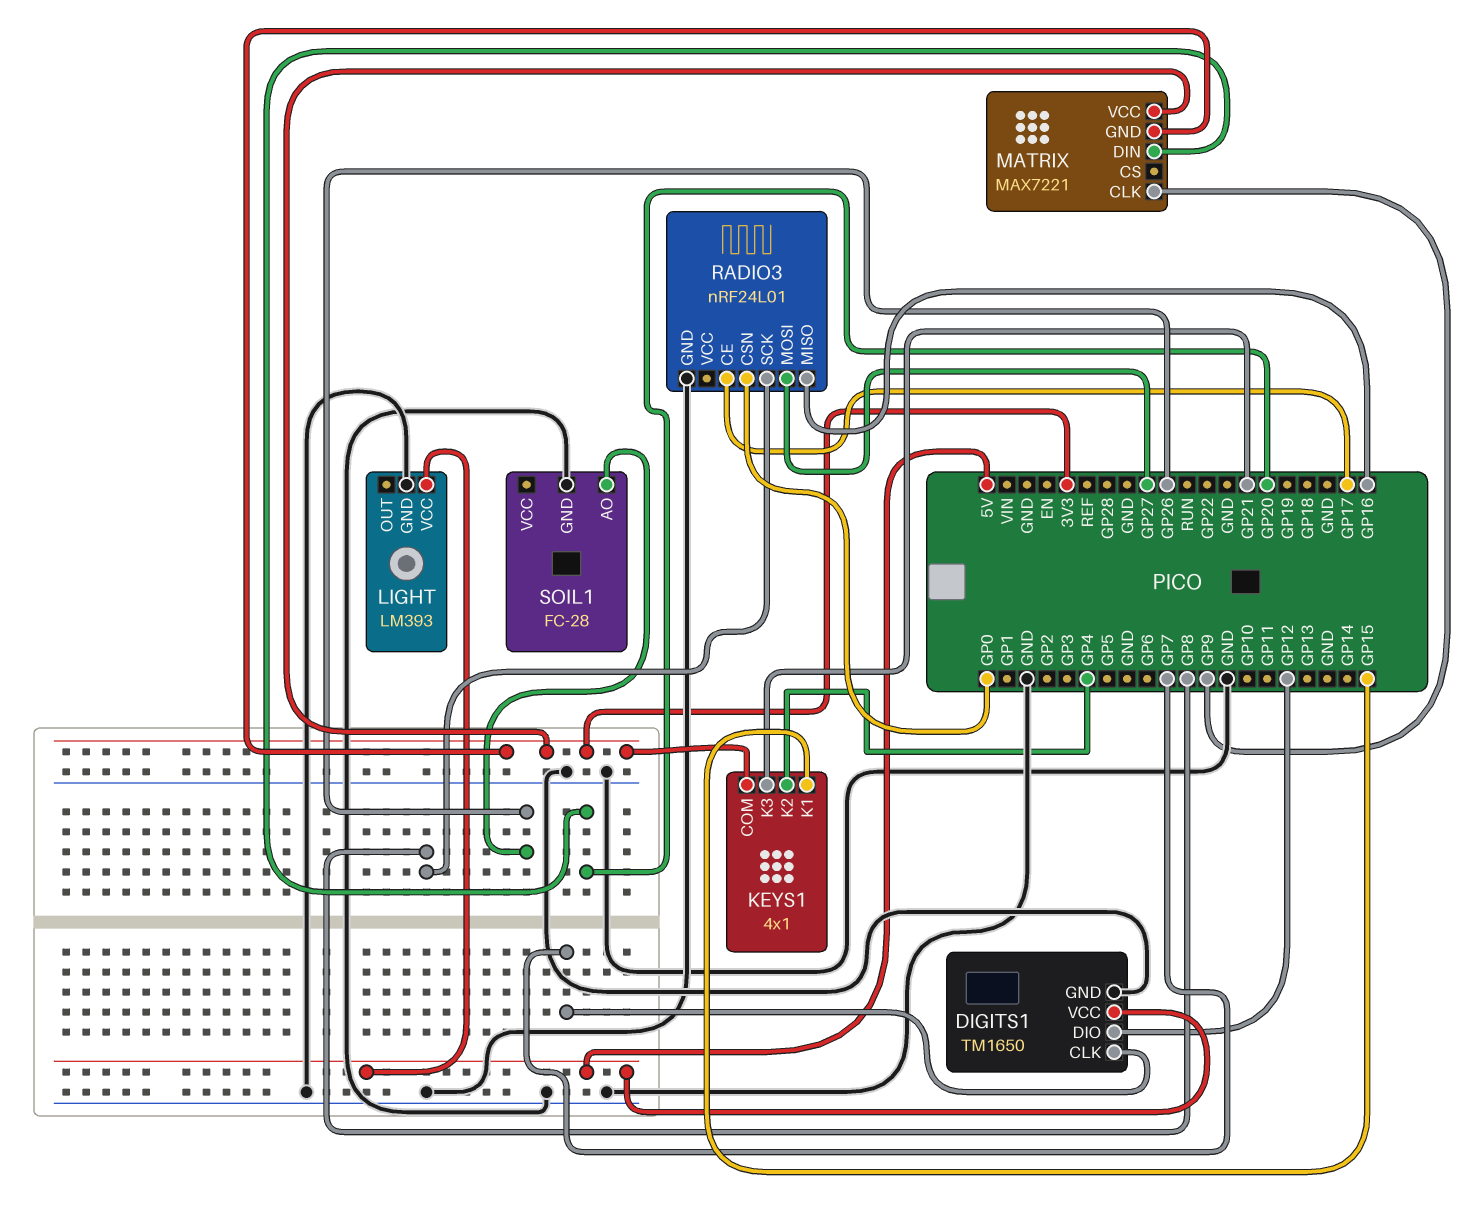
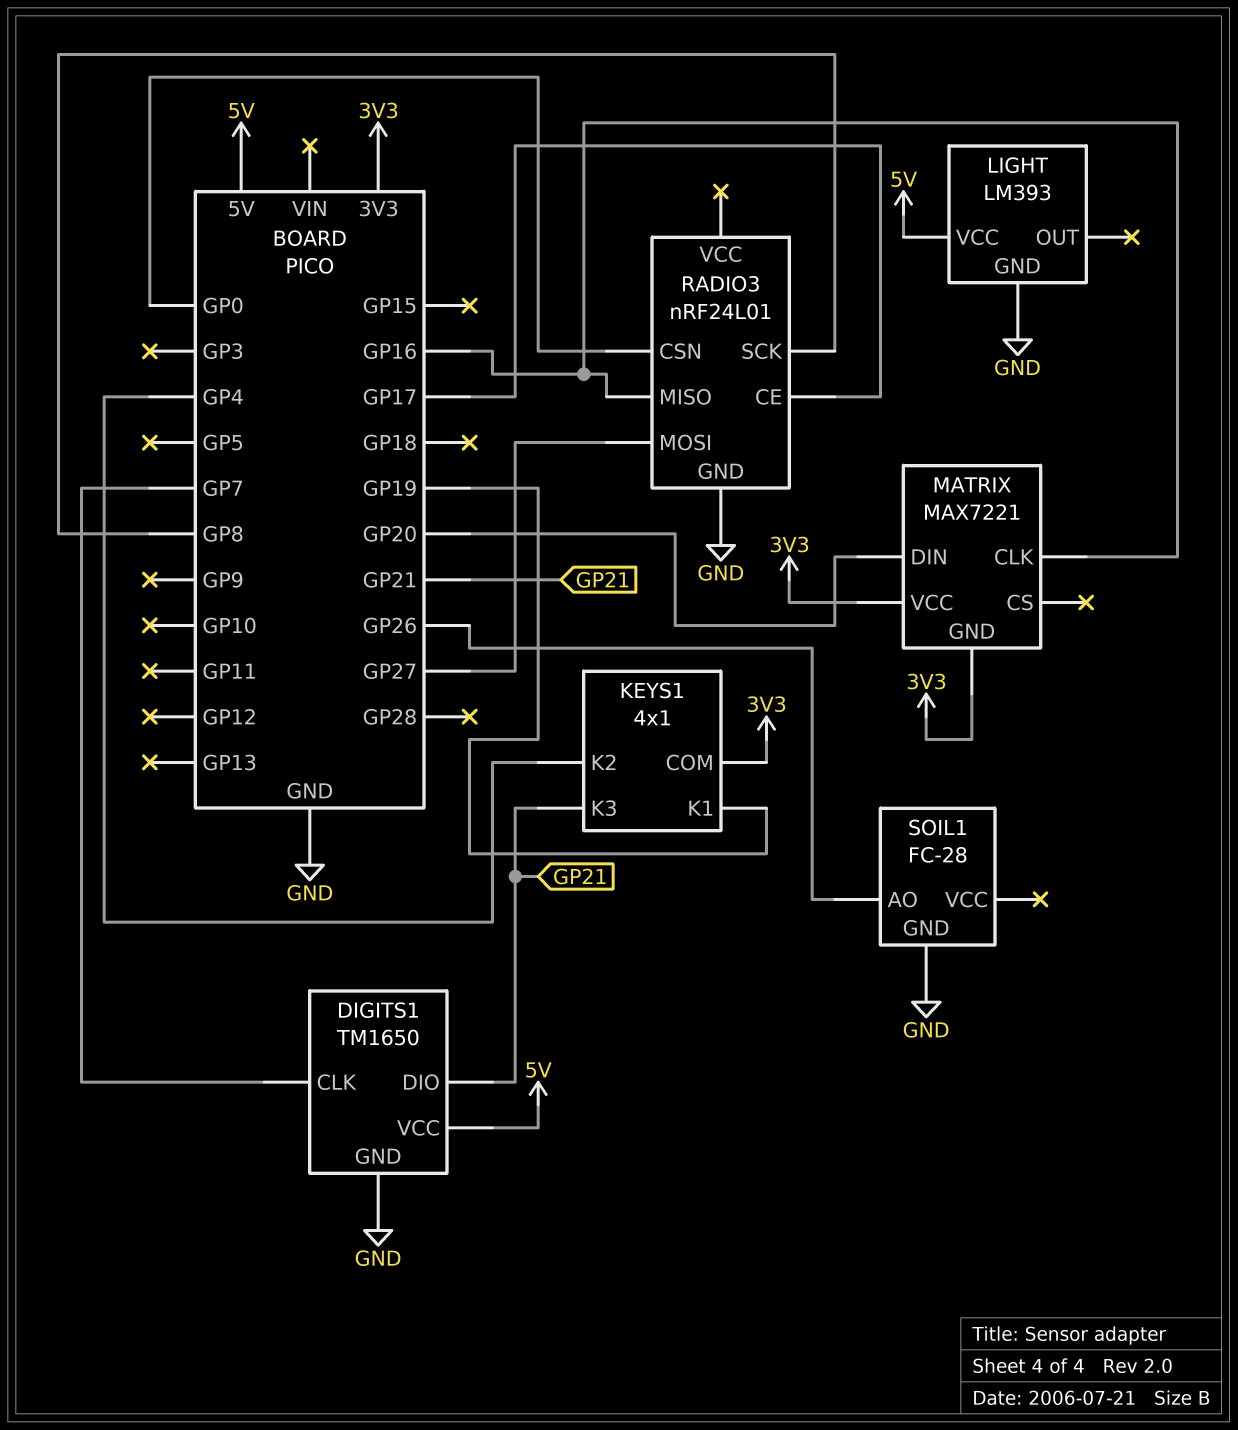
DIGITS1 pin DIO: GP12 -> GP21
KEYS1 pin K1: GP15 -> GP19
MATRIX pin CLK: GP9 -> GP16

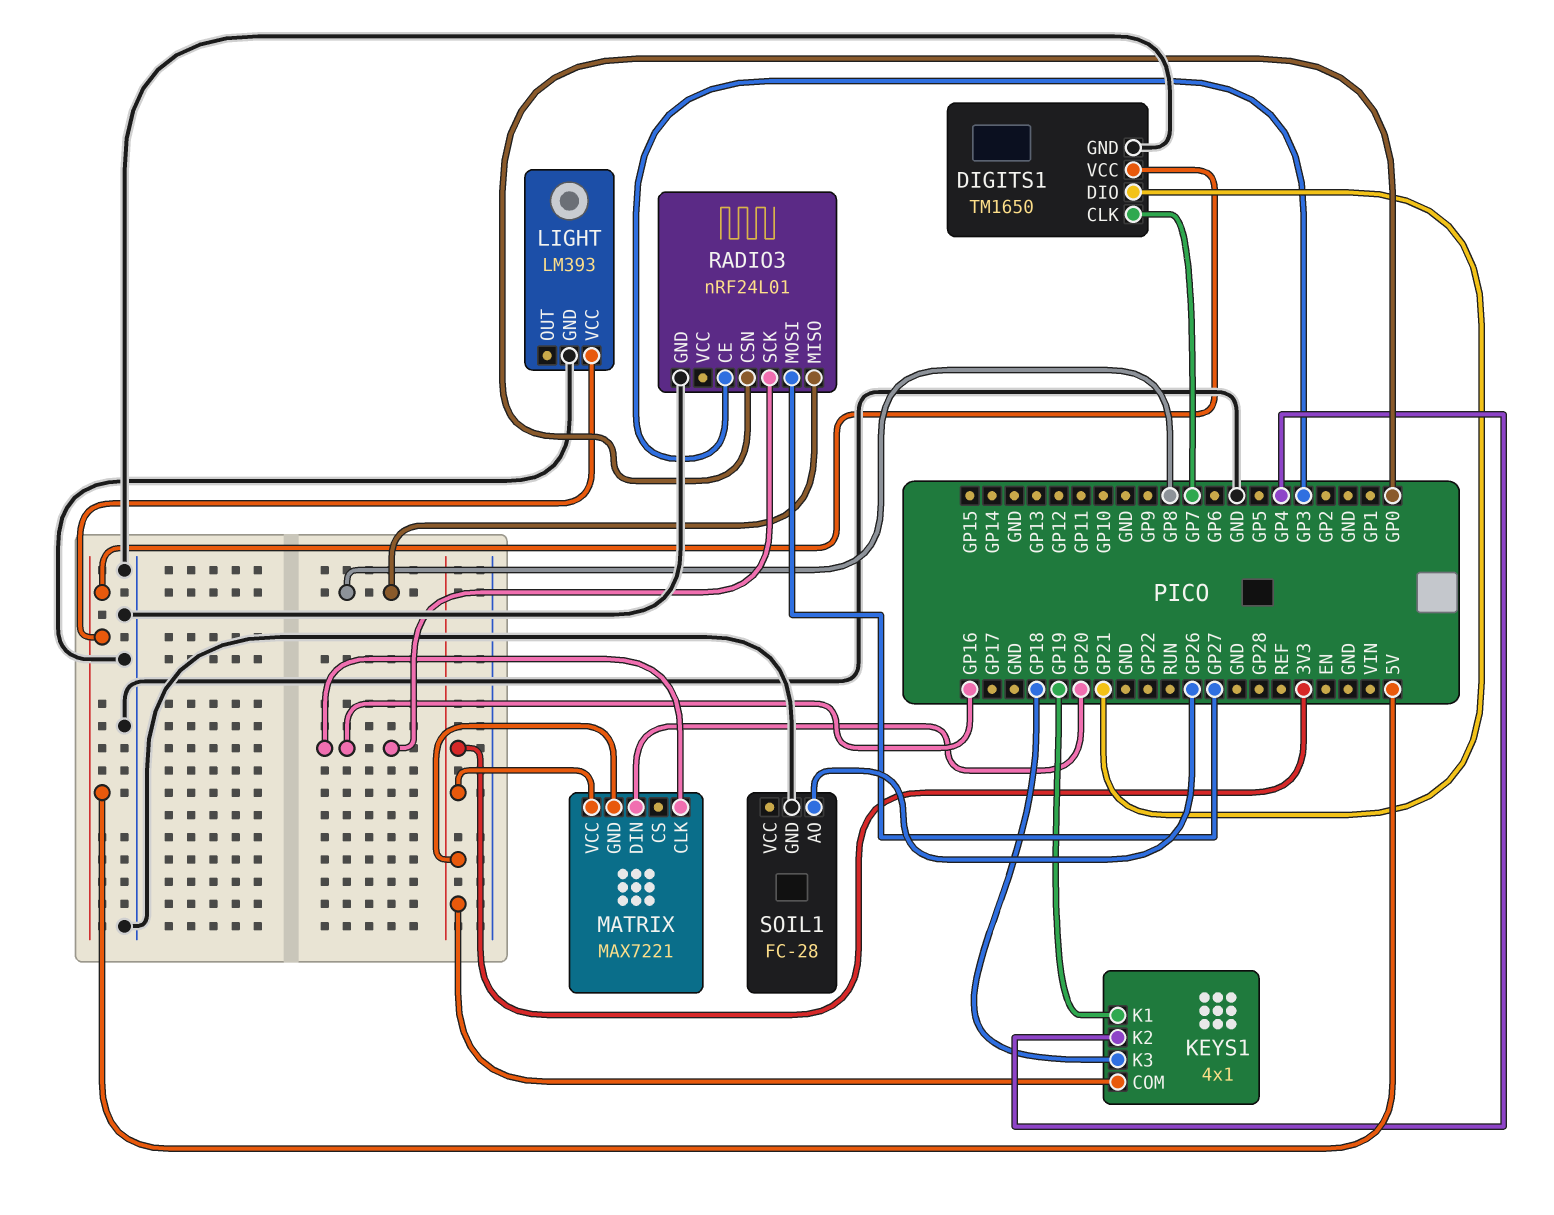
KEYS1 pin K3: GP21 -> GP18
RADIO3 pin CE: GP17 -> GP3
RADIO3 pin MISO: GP16 -> GP8
RADIO3 pin SCK: GP8 -> GP16

